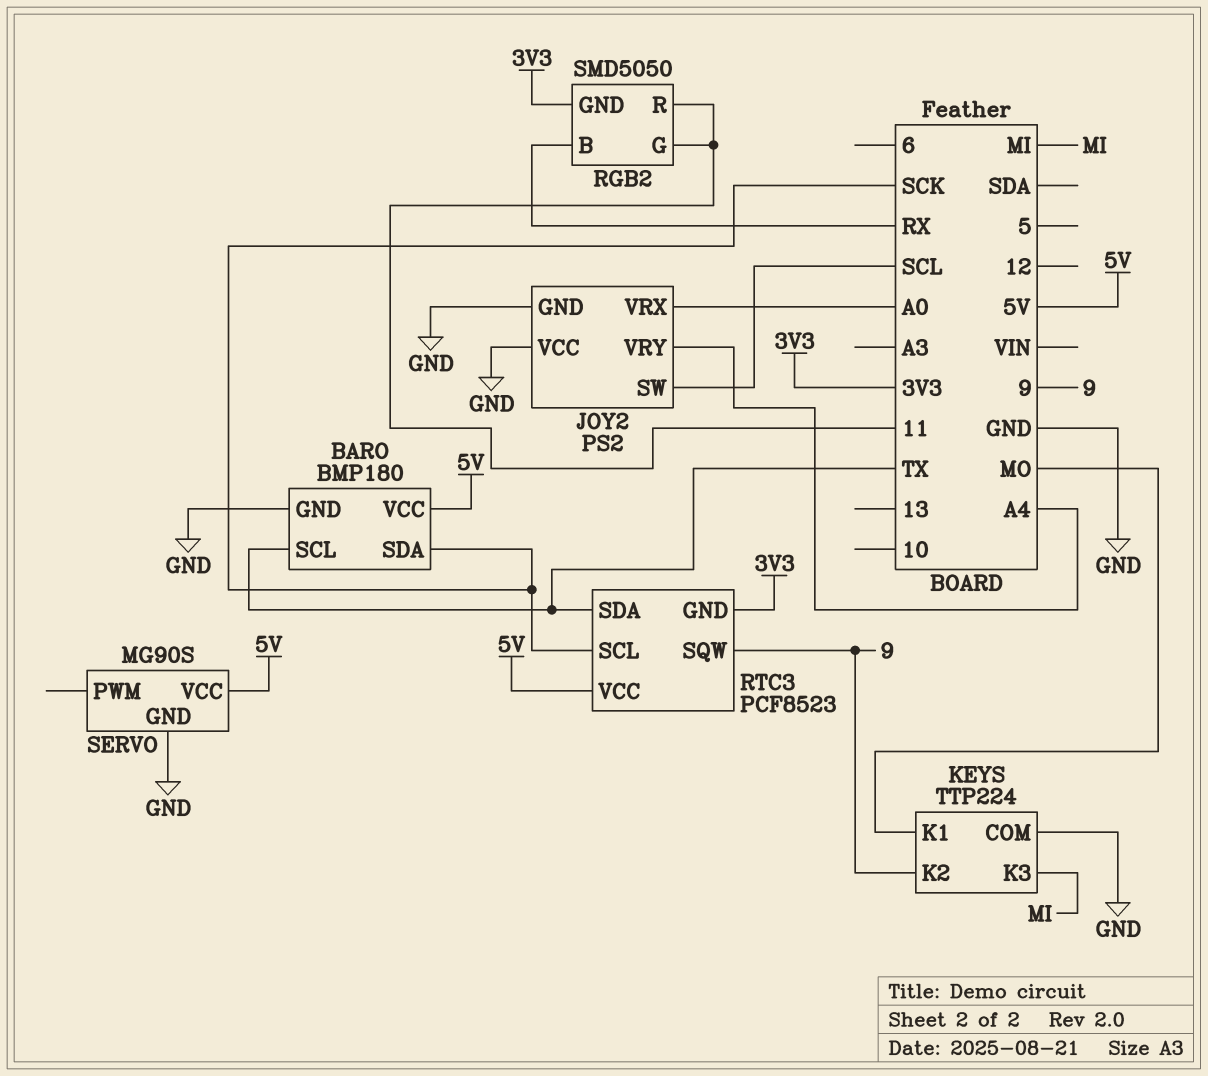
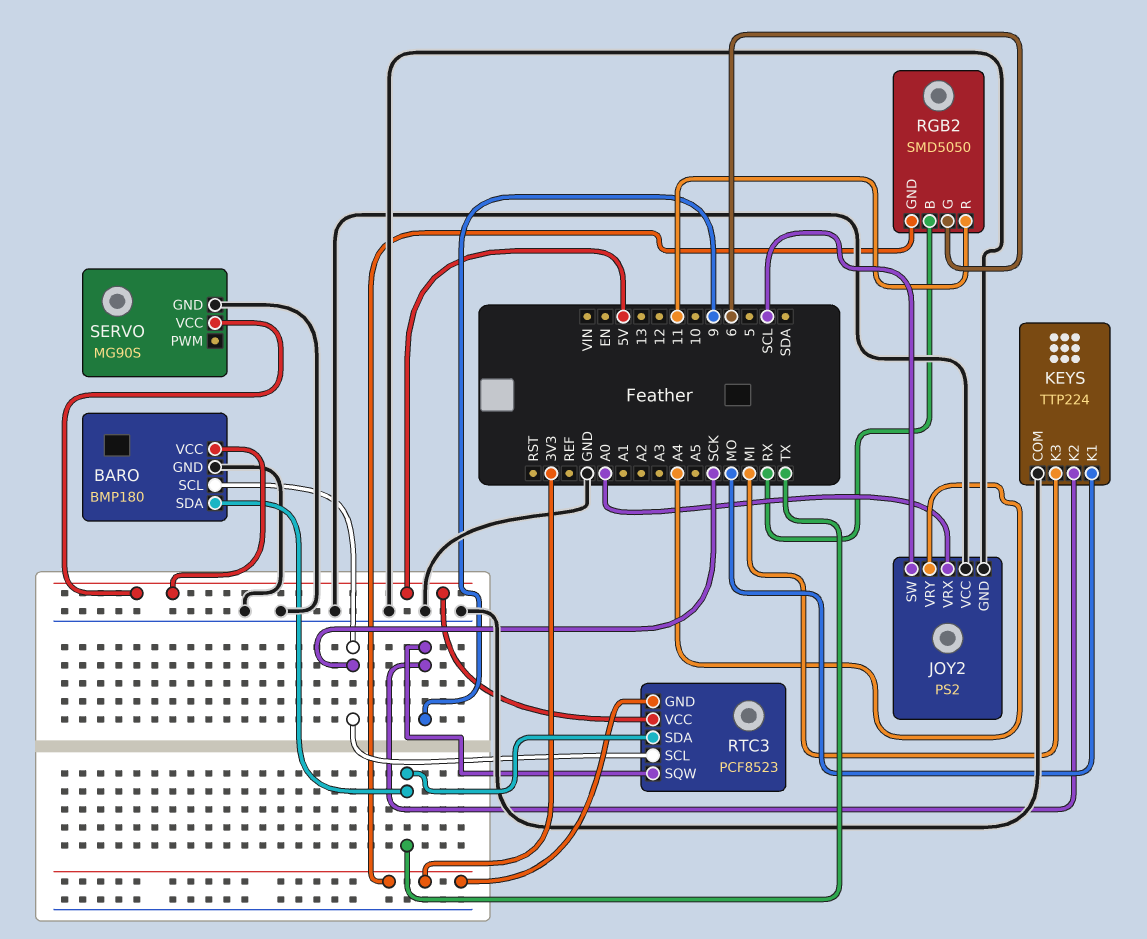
BARO pin SCL: TX -> SCK
BARO pin SDA: SCK -> TX
RGB2 pin G: 11 -> 6

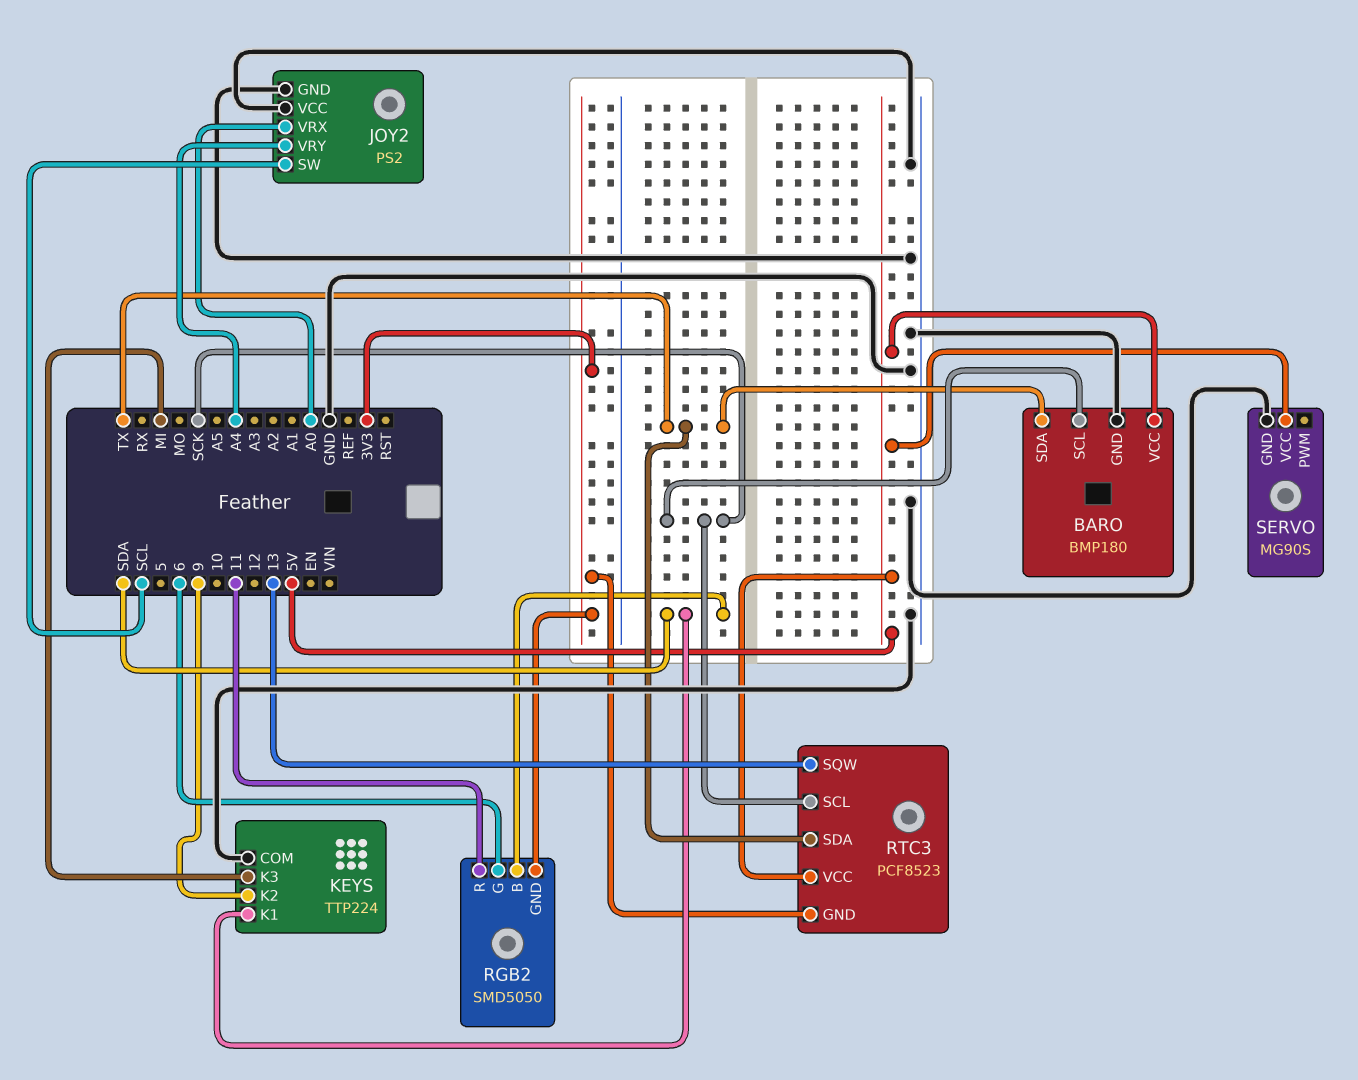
KEYS pin K1: MO -> SDA
RGB2 pin B: RX -> SDA
RTC3 pin SQW: 9 -> 13

